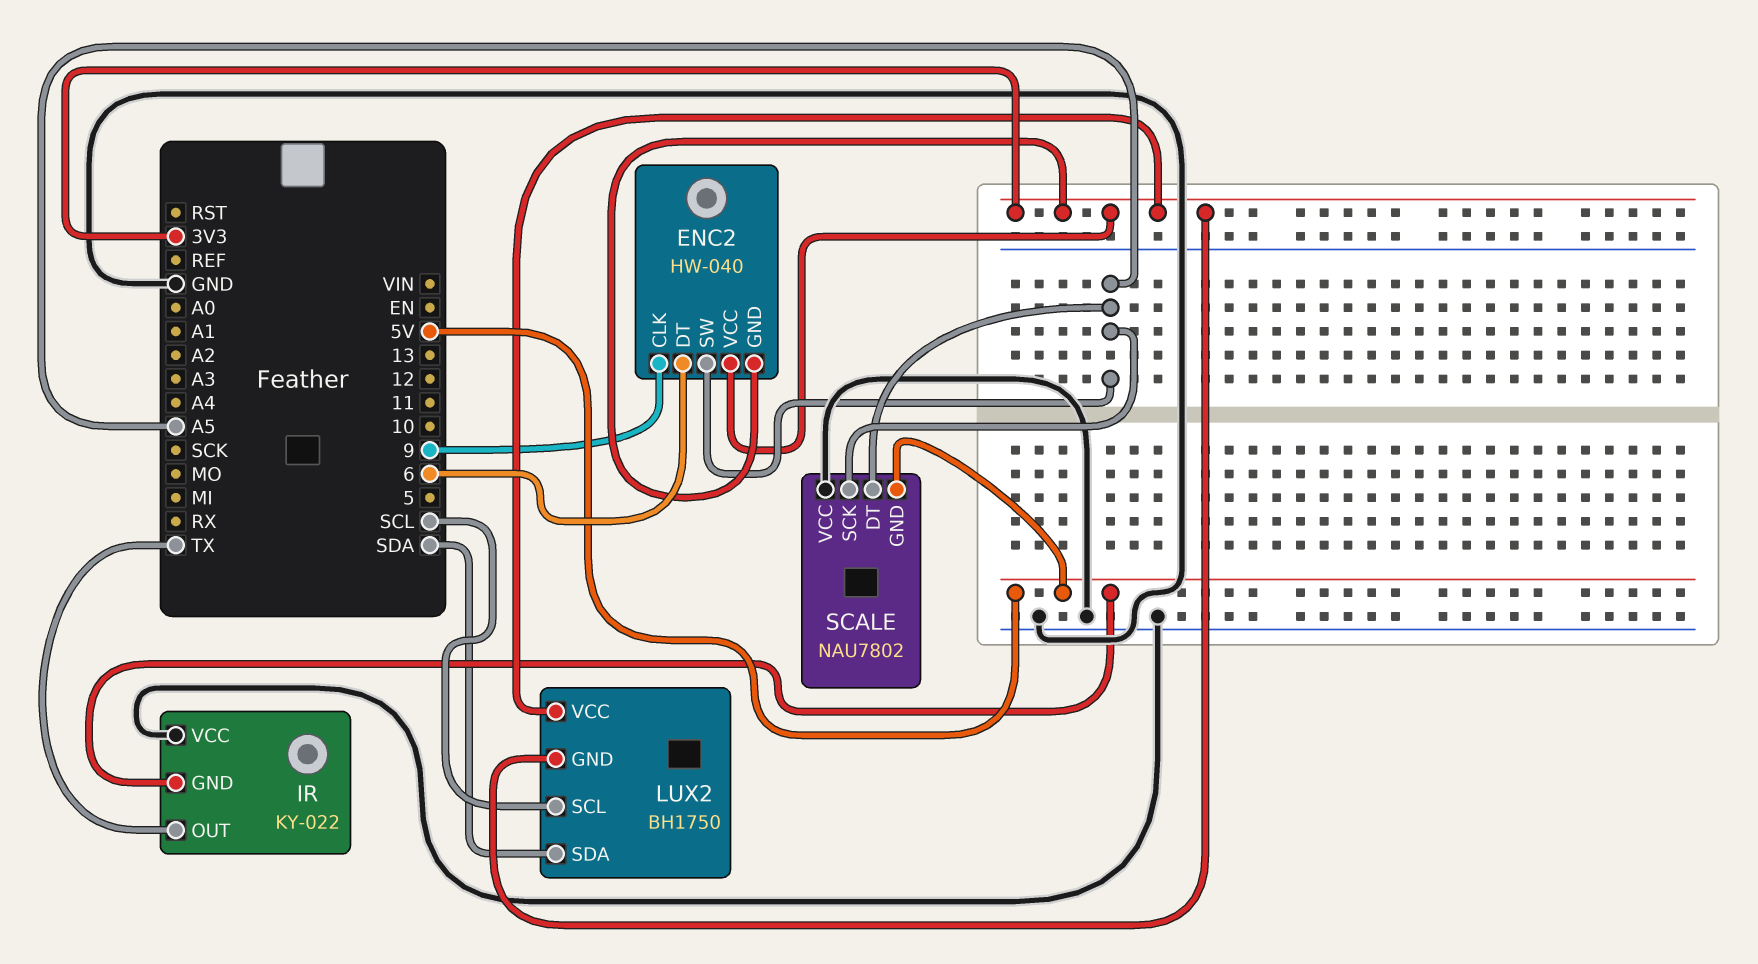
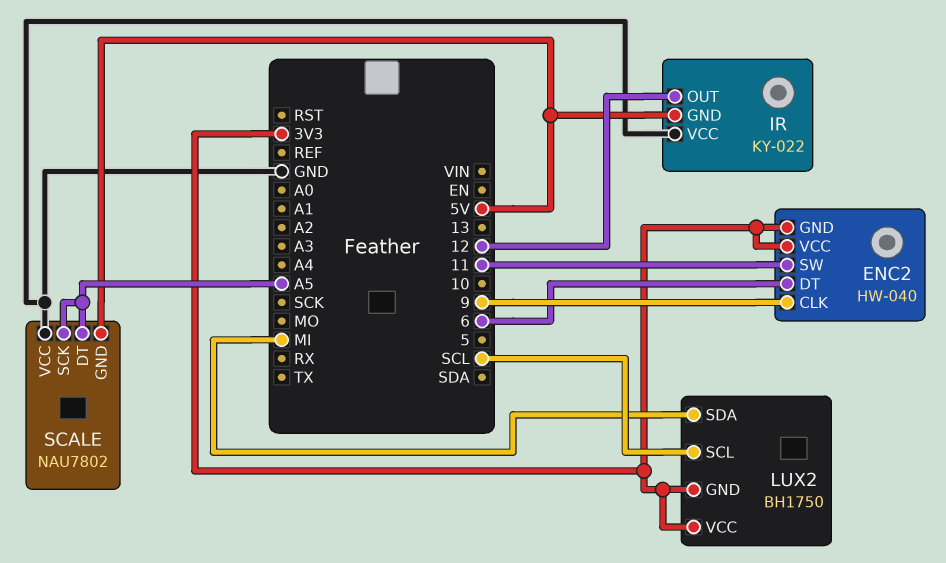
ENC2 pin SW: A5 -> 11
IR pin OUT: TX -> 12
LUX2 pin SDA: SDA -> MI

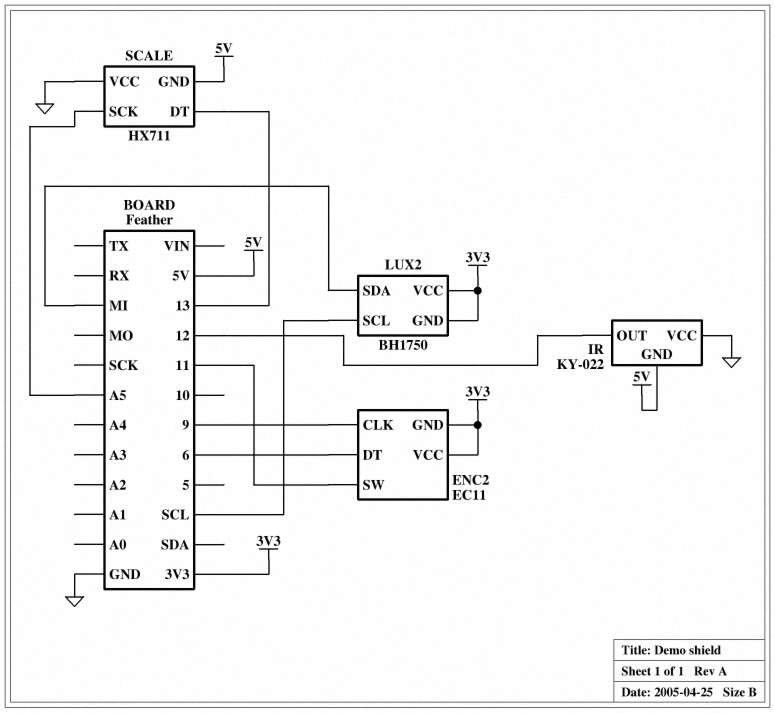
ENC2: HW-040 -> EC11
SCALE: NAU7802 -> HX711
SCALE pin DT: A5 -> 13

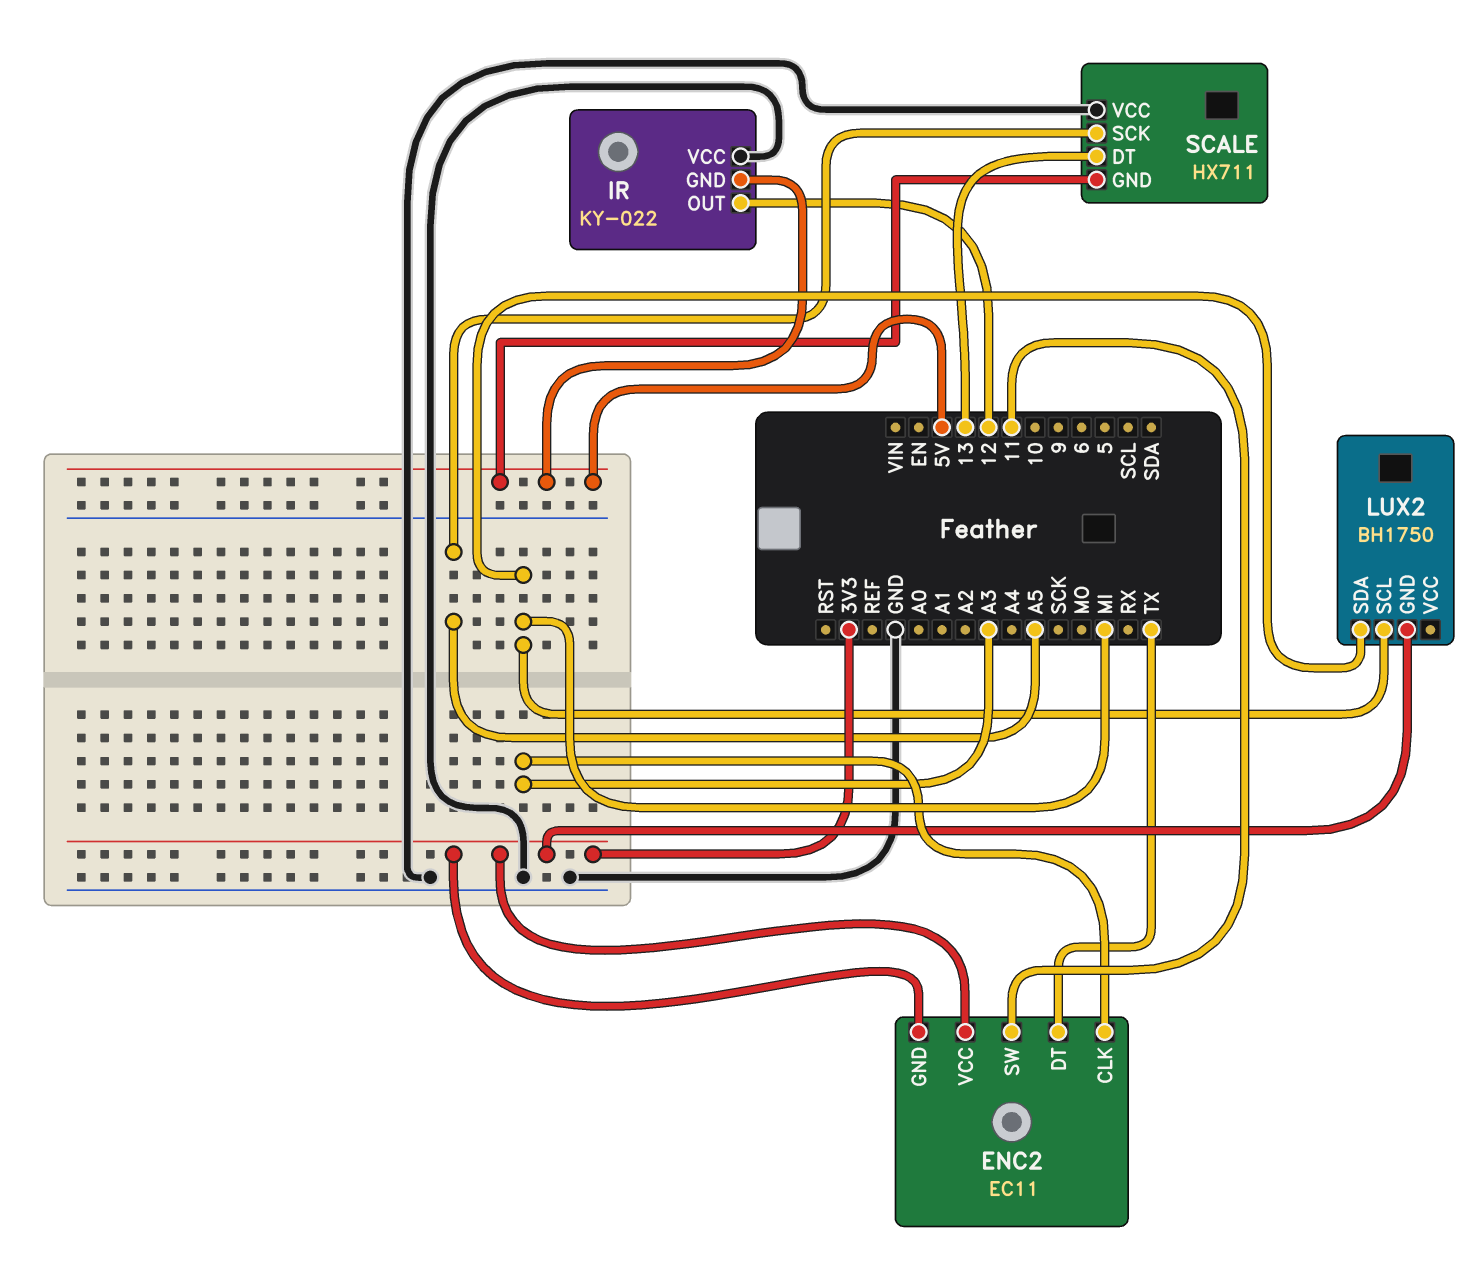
ENC2 pin CLK: 9 -> A3
ENC2 pin DT: 6 -> TX
LUX2 pin SCL: SCL -> MI
LUX2 pin VCC: 3V3 -> none

